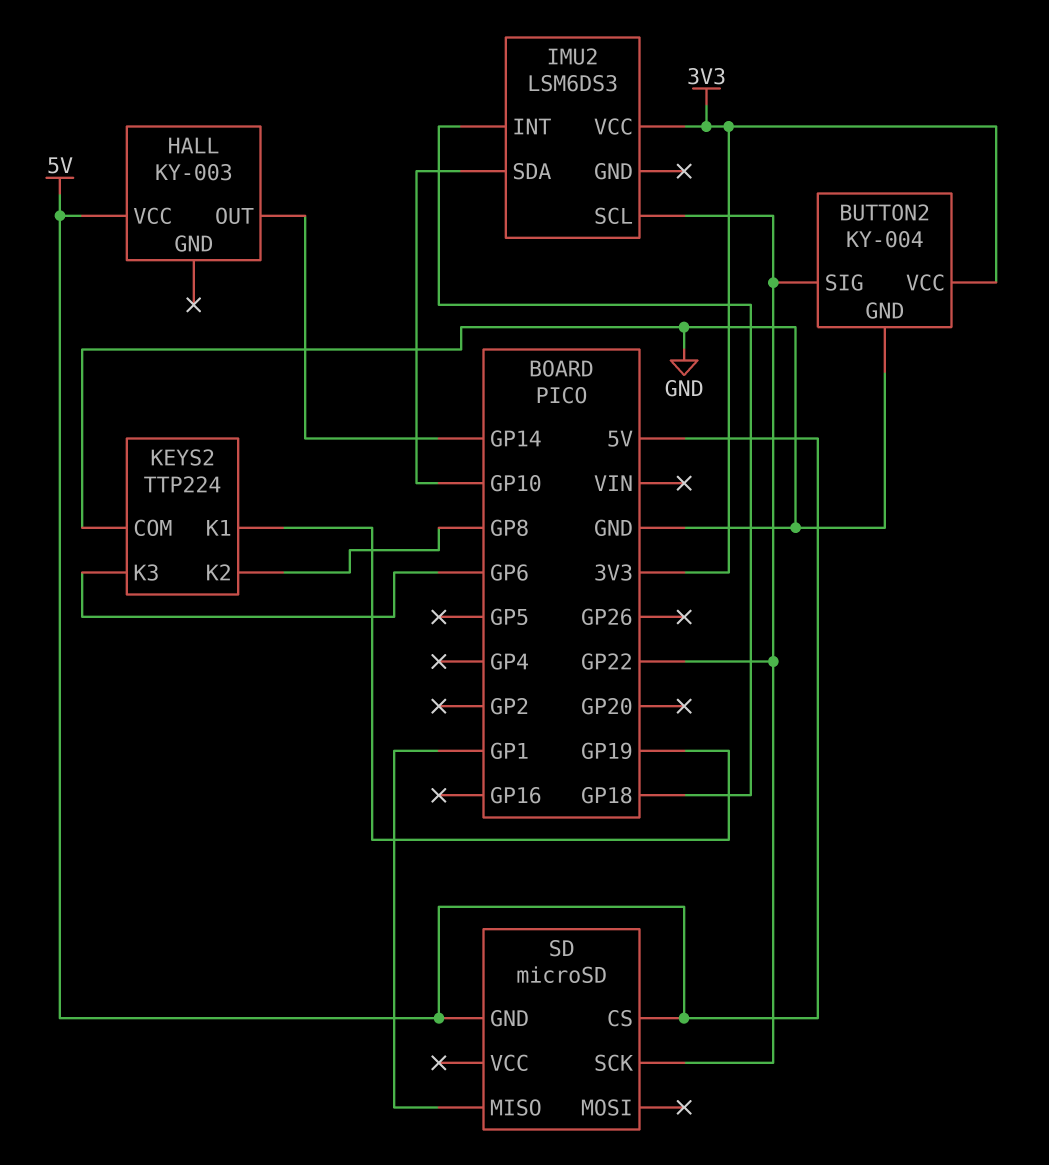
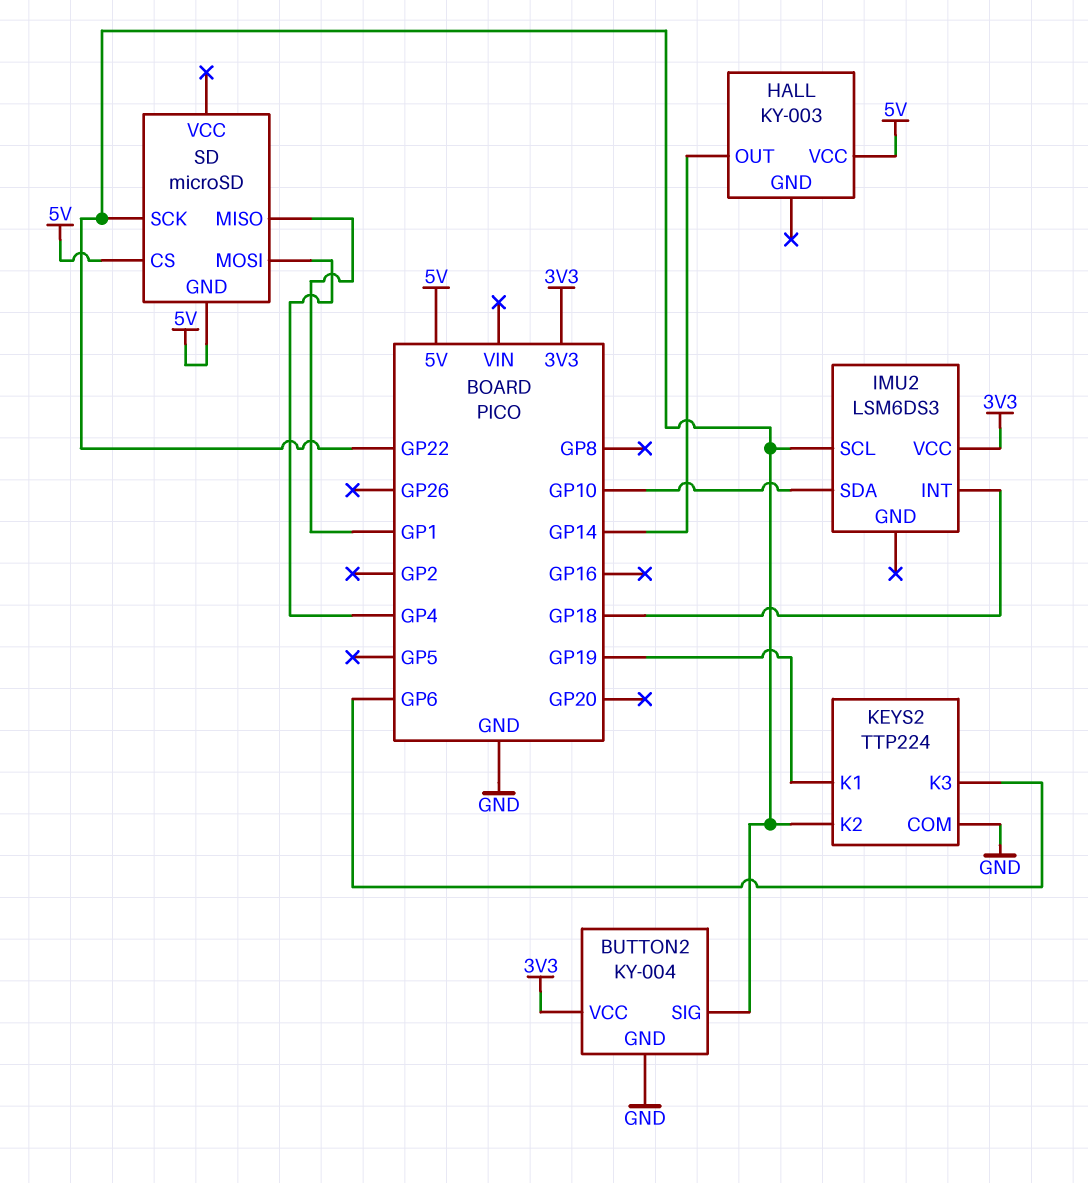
KEYS2 pin K2: GP8 -> GP22
SD pin MOSI: none -> GP4

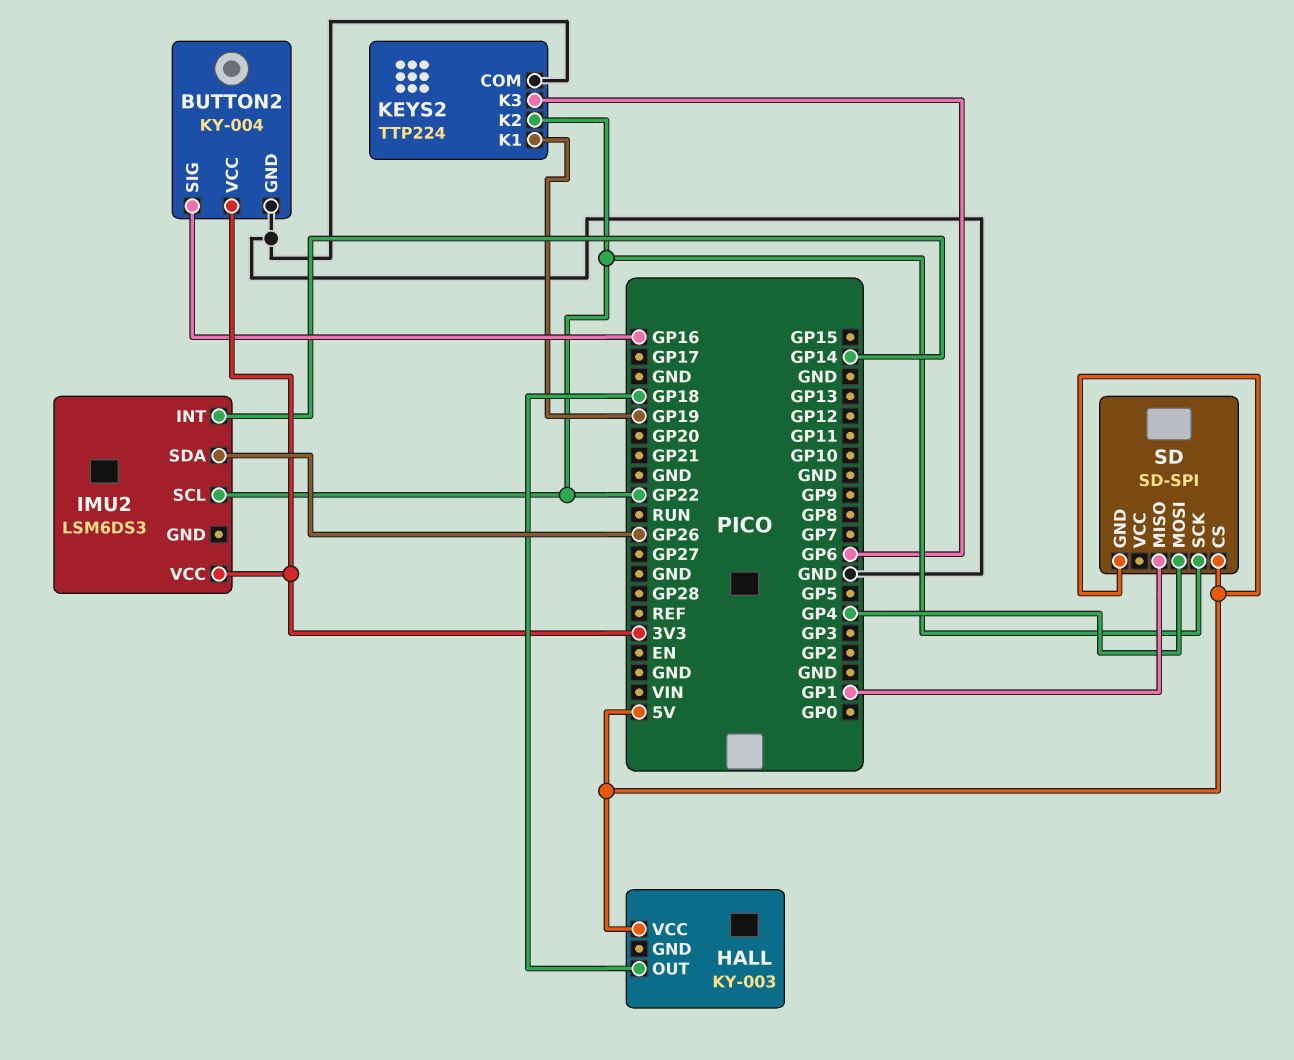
BUTTON2 pin SIG: GP22 -> GP16
HALL pin OUT: GP14 -> GP18
IMU2 pin INT: GP18 -> GP14
IMU2 pin SDA: GP10 -> GP26
SD: microSD -> SD-SPI

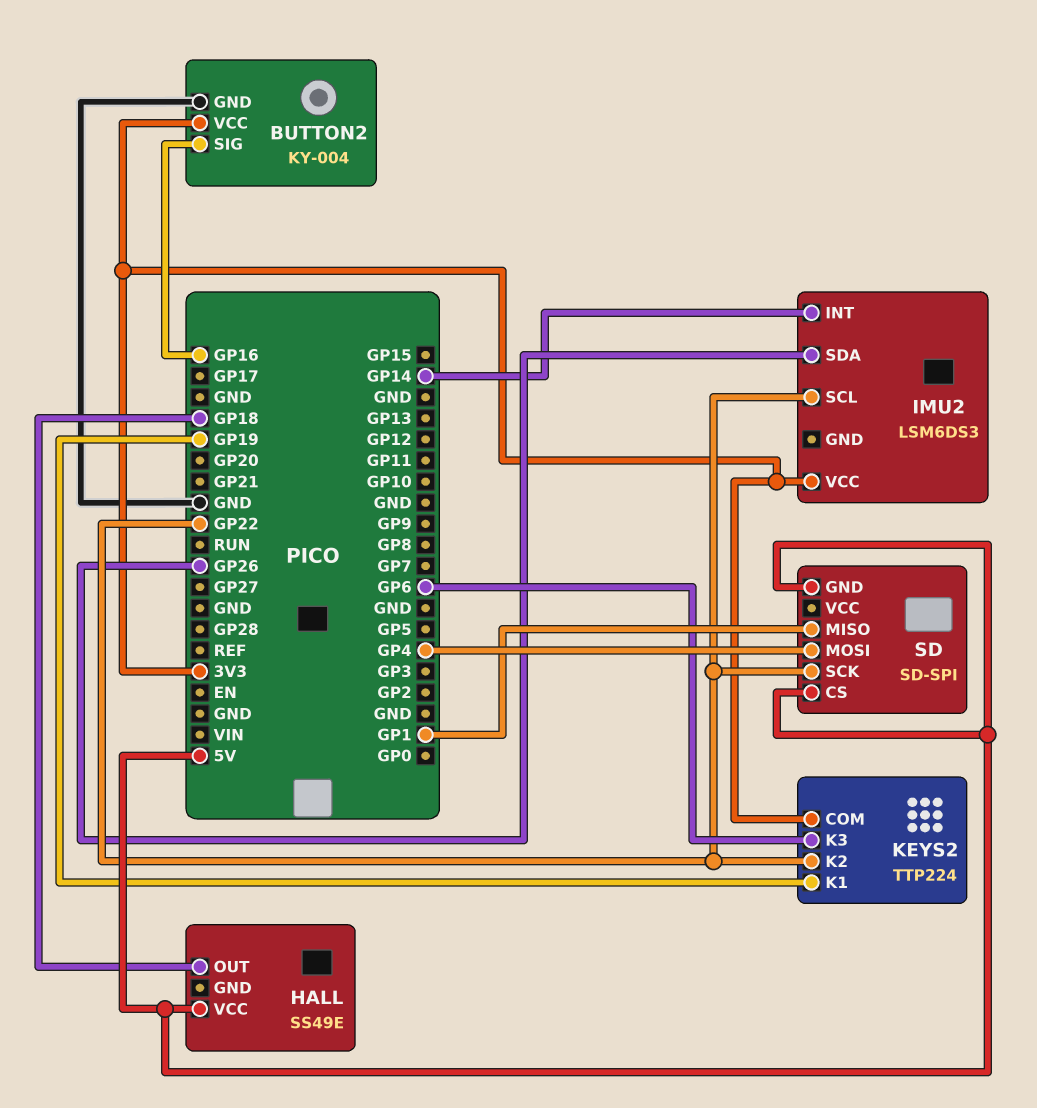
HALL: KY-003 -> SS49E
KEYS2 pin COM: GND -> 3V3

